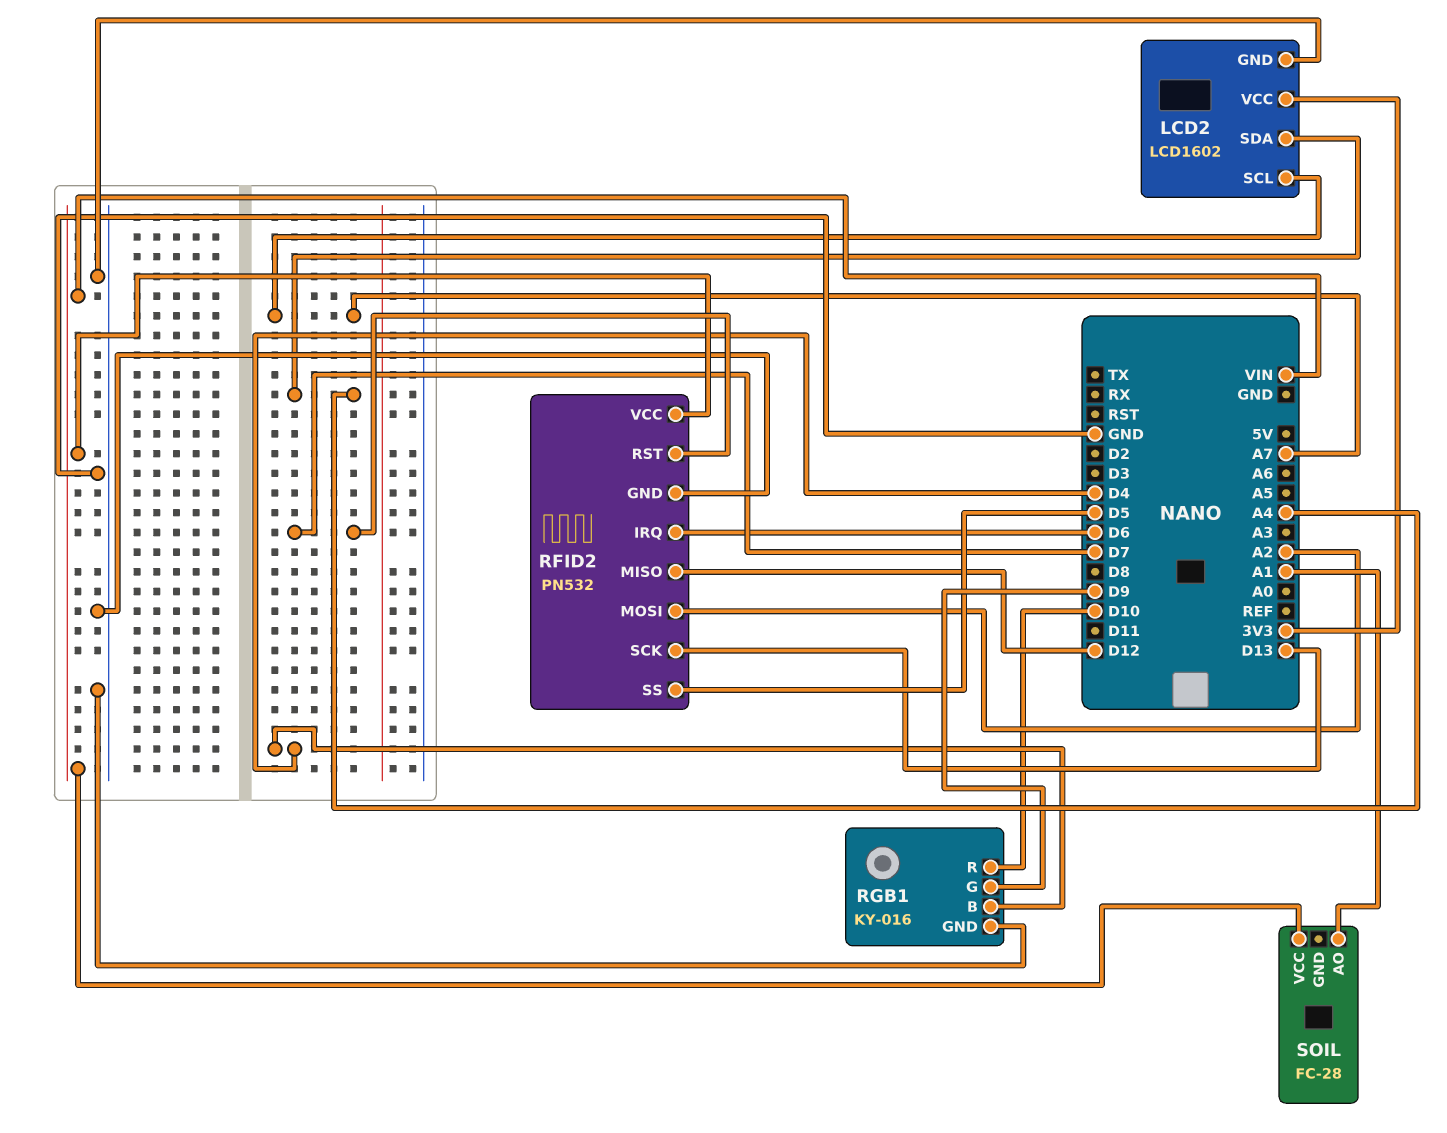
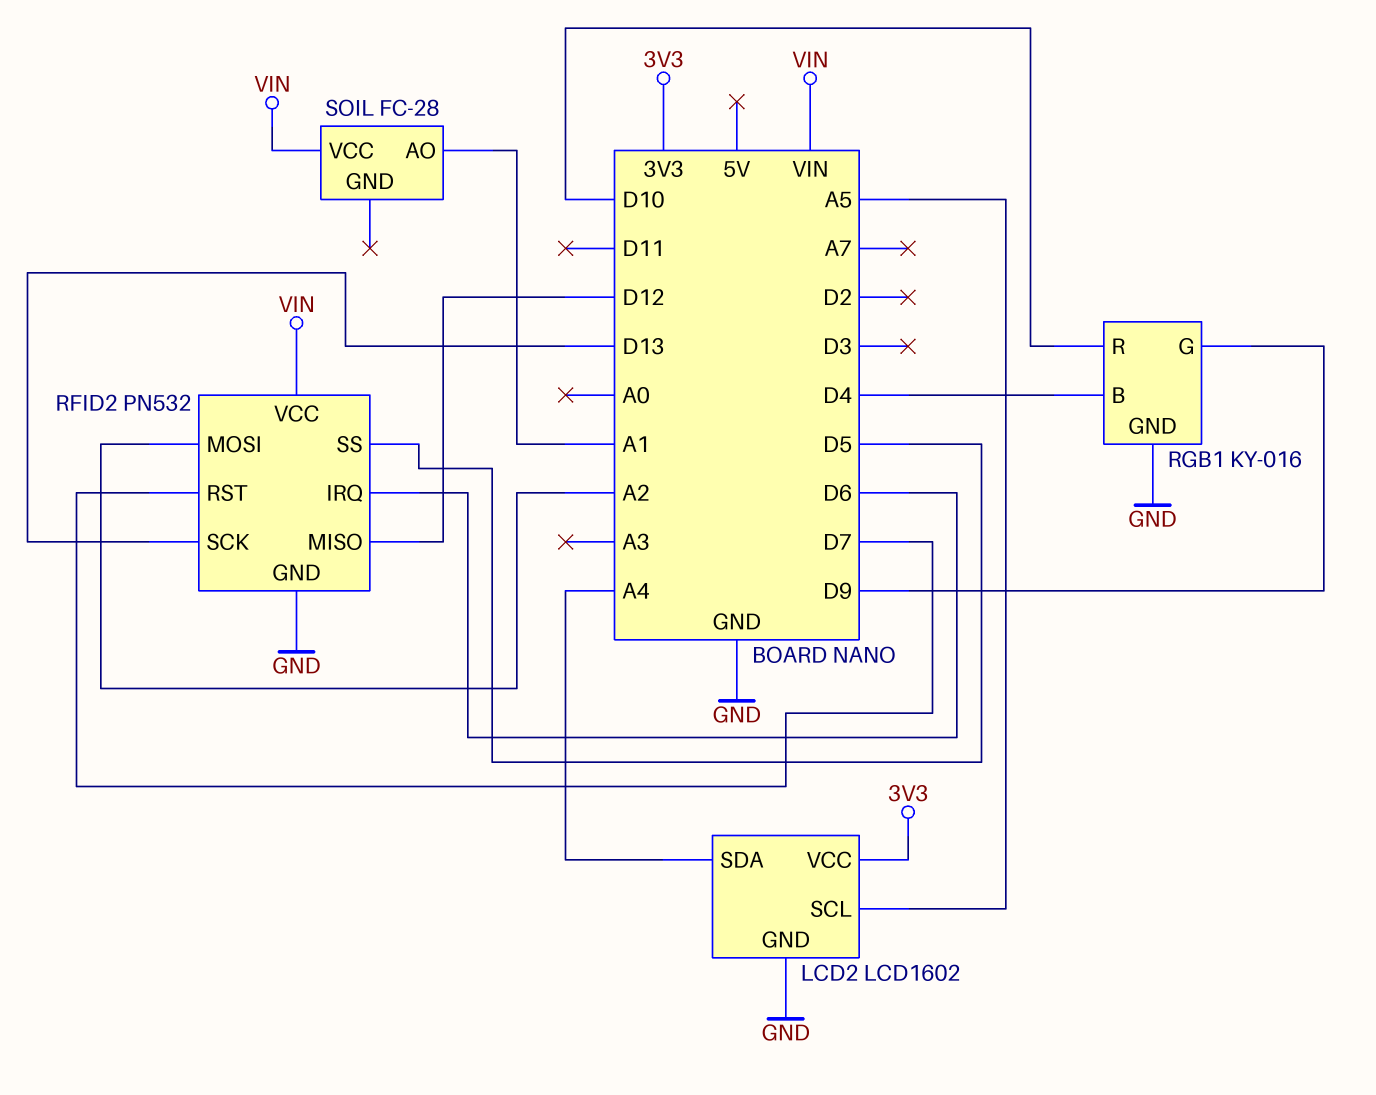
LCD2 pin SCL: A7 -> A5

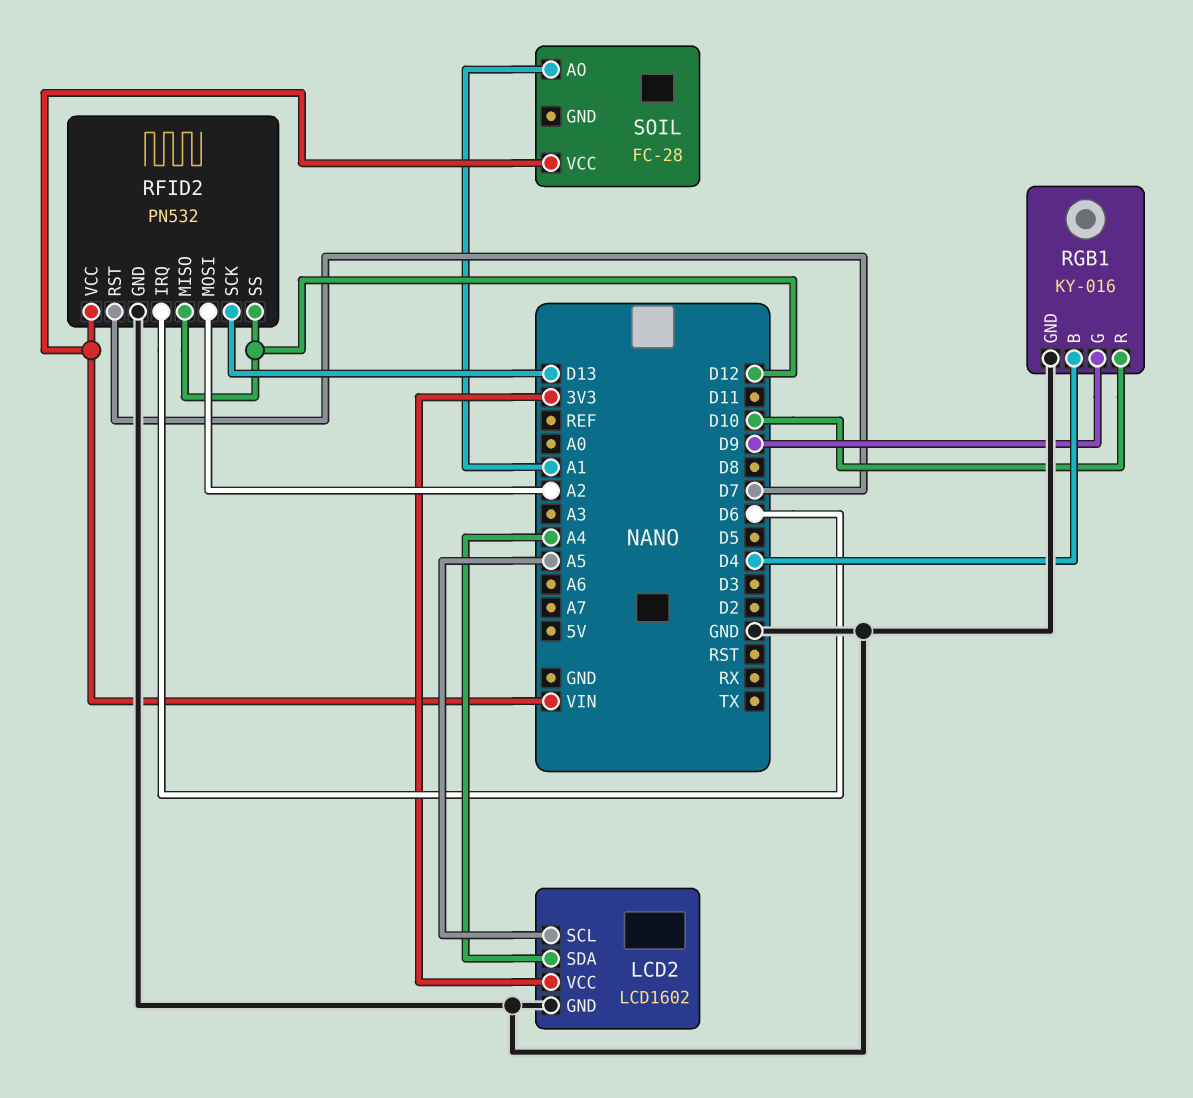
RFID2 pin SS: D5 -> D12

